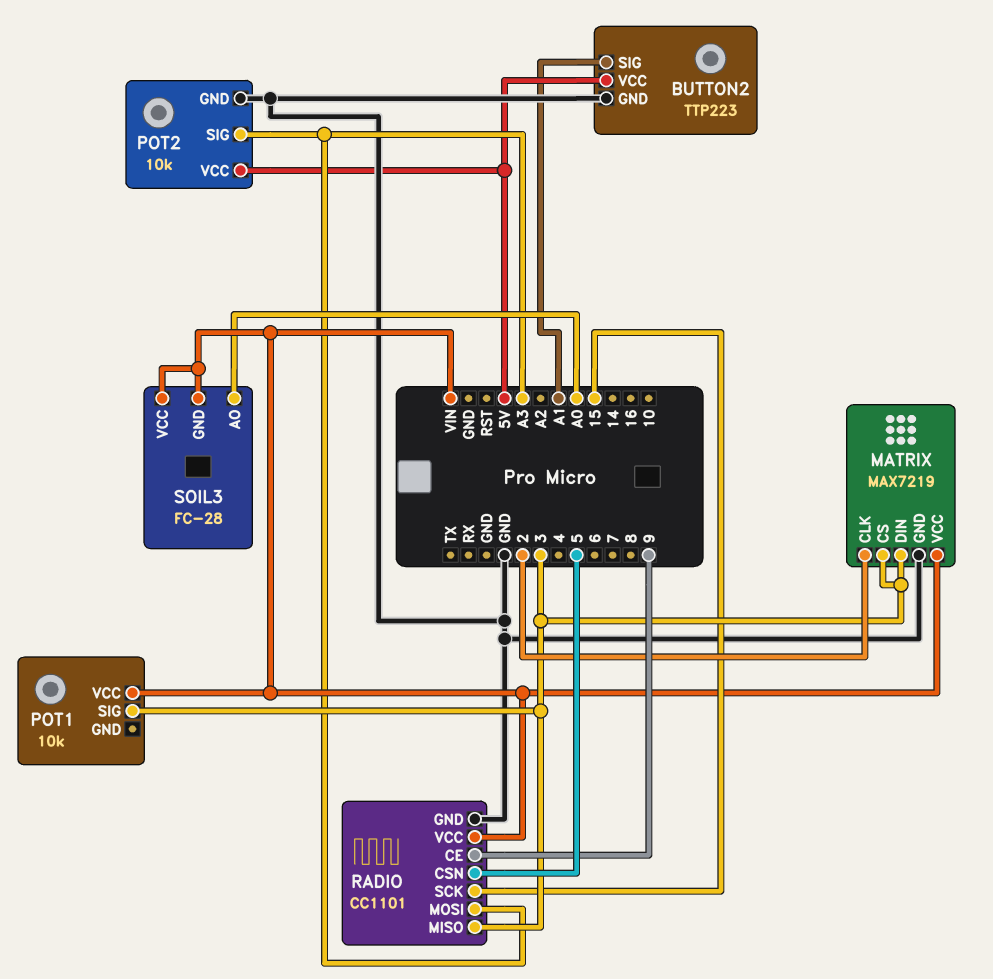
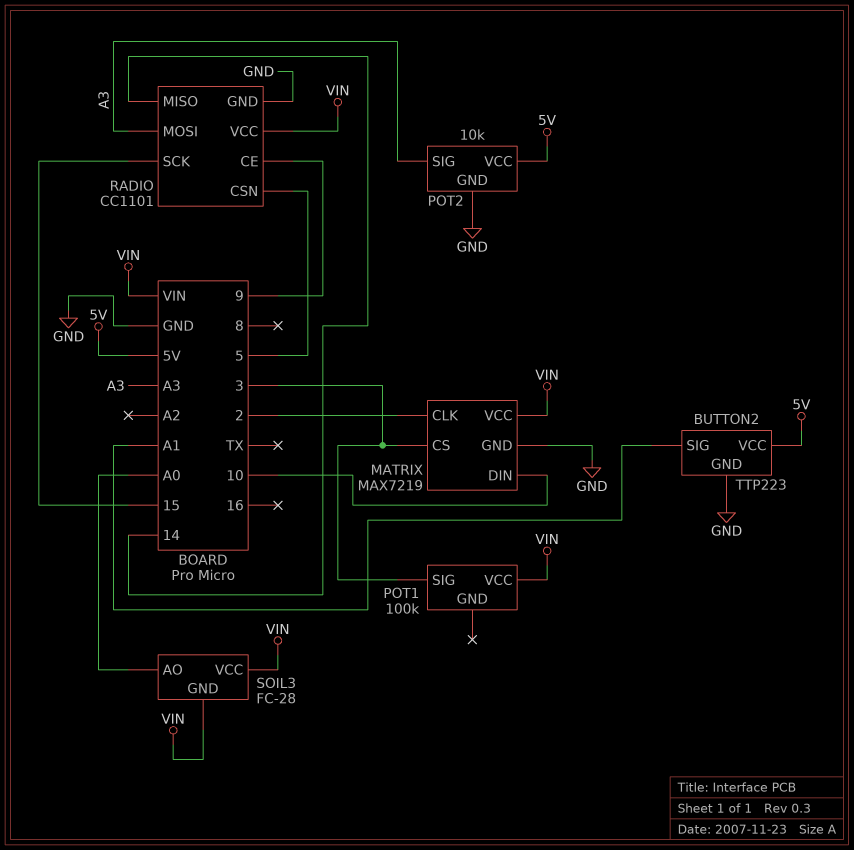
MATRIX pin DIN: 3 -> 10
POT1: 10k -> 100k
RADIO pin MISO: 3 -> 14

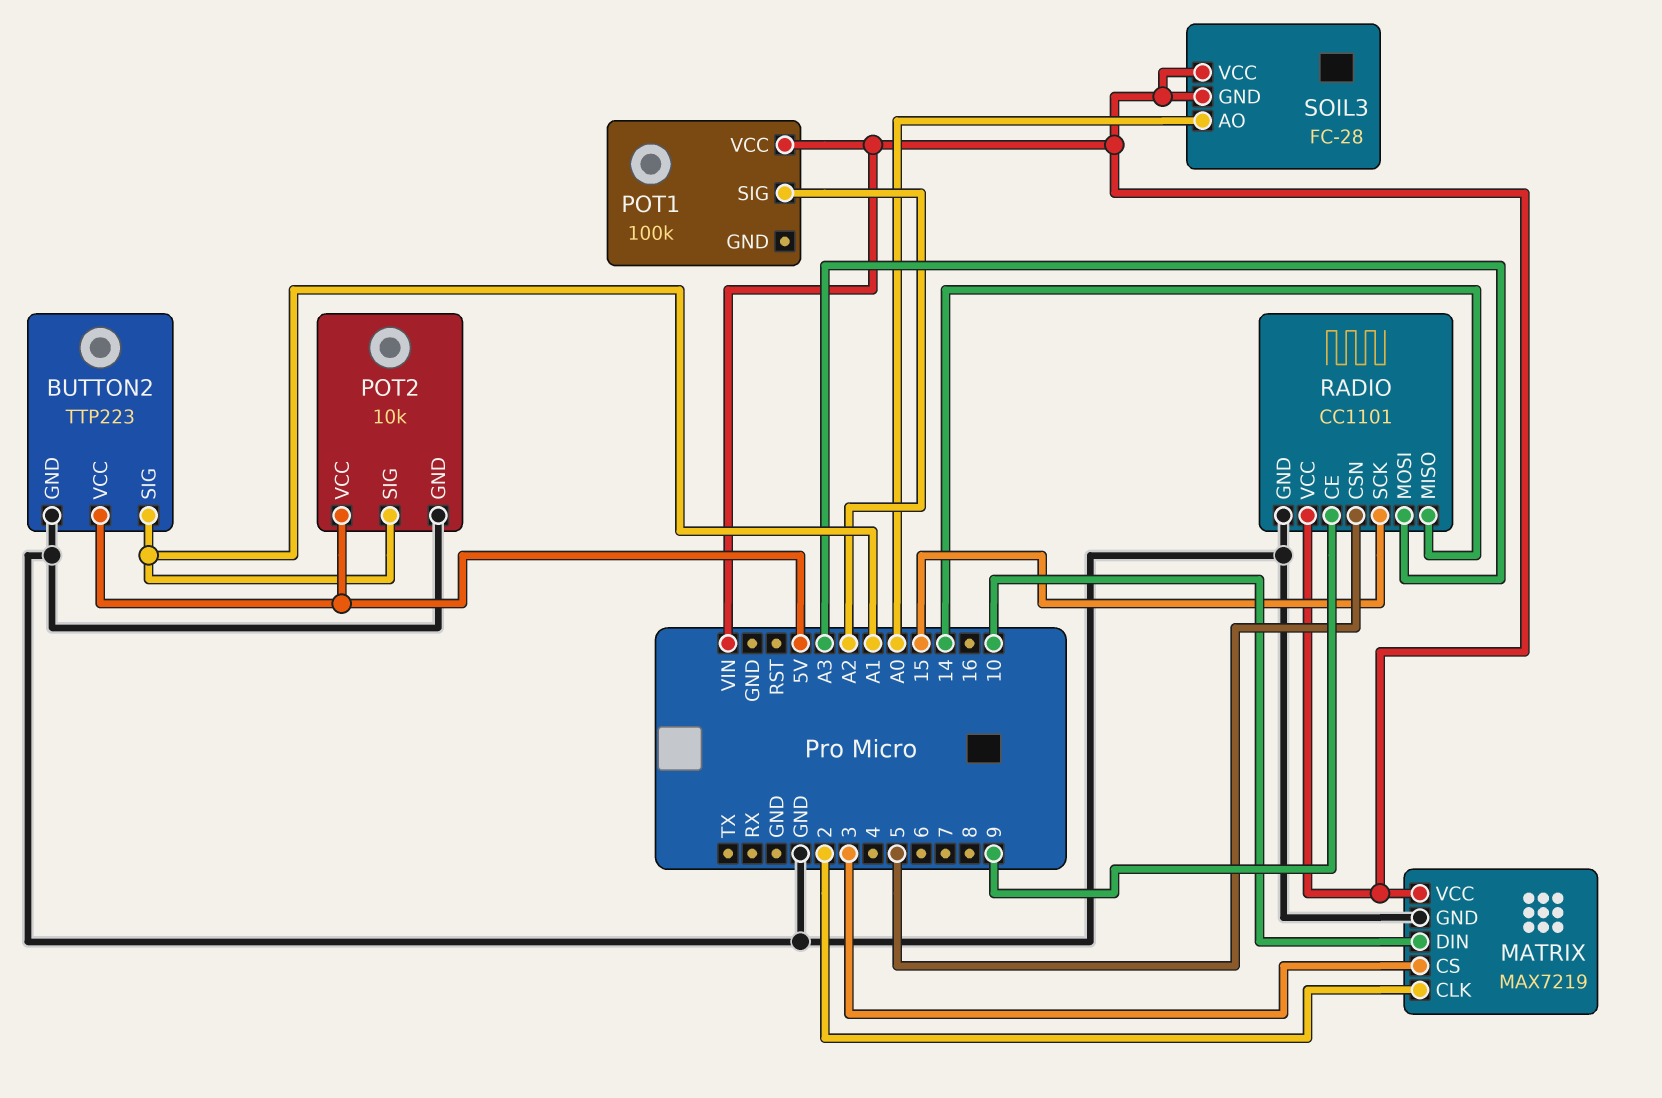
POT1 pin SIG: 3 -> A2
POT2 pin SIG: A3 -> A1

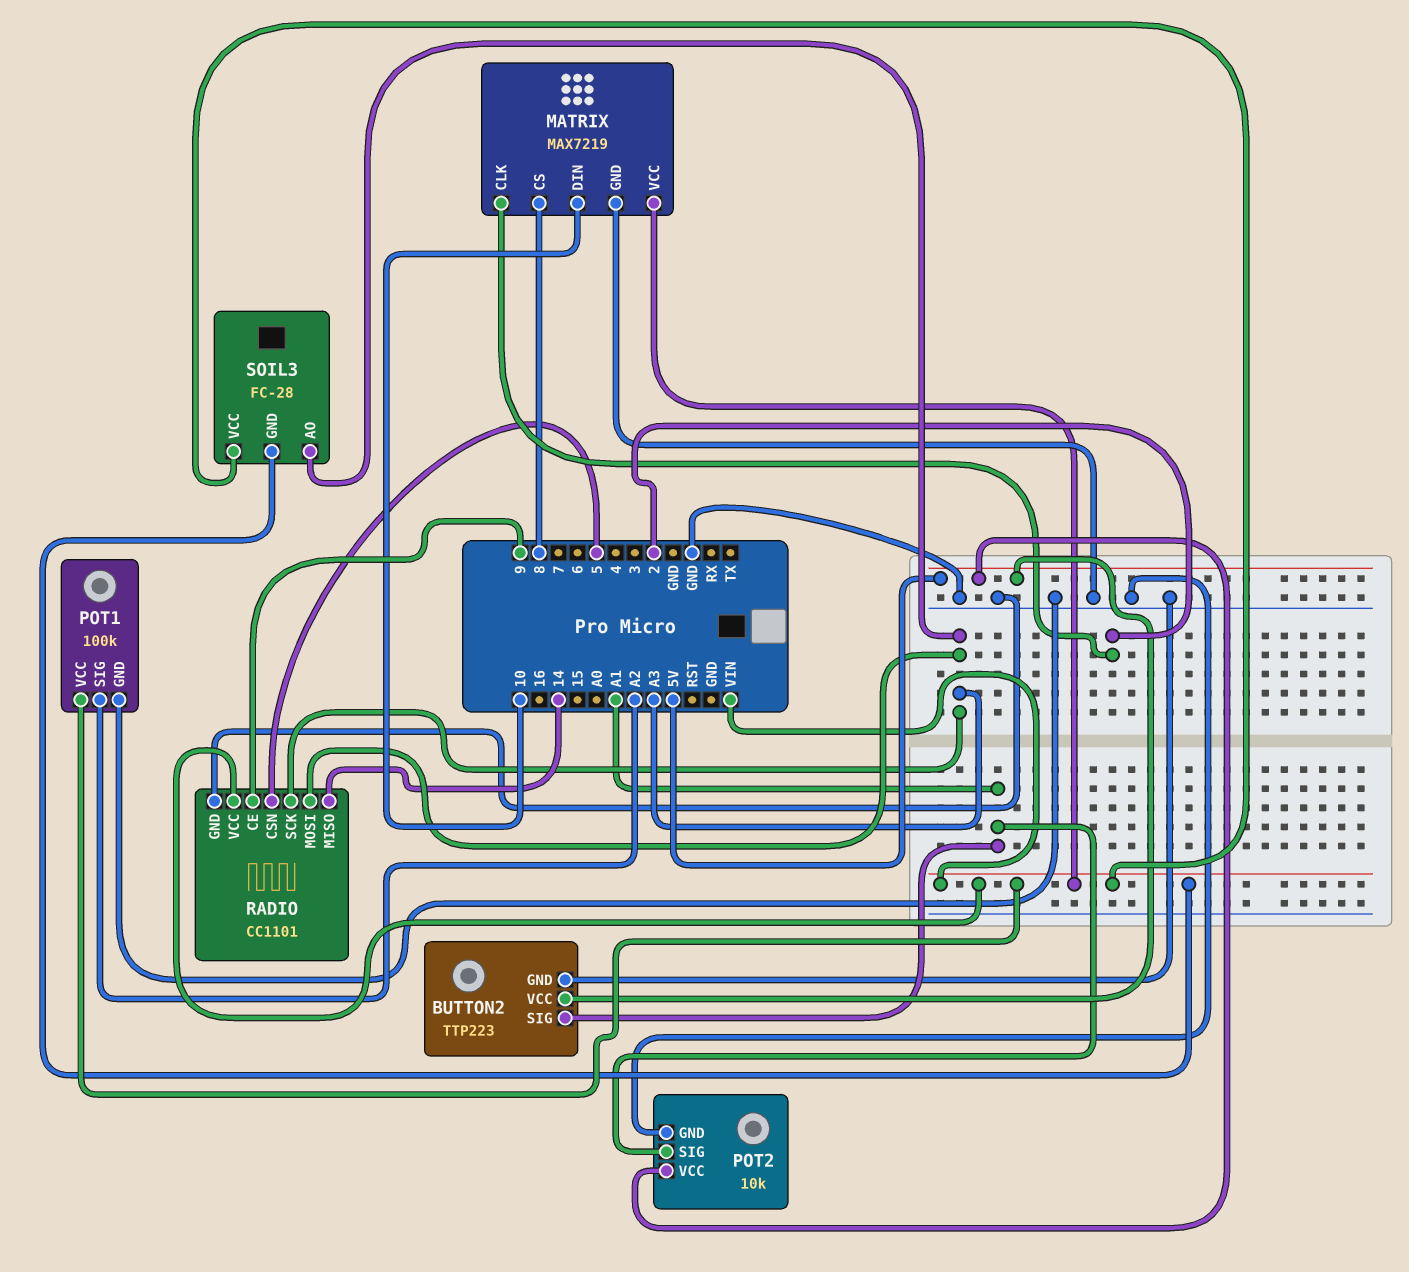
MATRIX pin CS: 3 -> 8
POT1 pin GND: none -> GND
RADIO pin SCK: 15 -> A3
SOIL3 pin AO: A0 -> A3

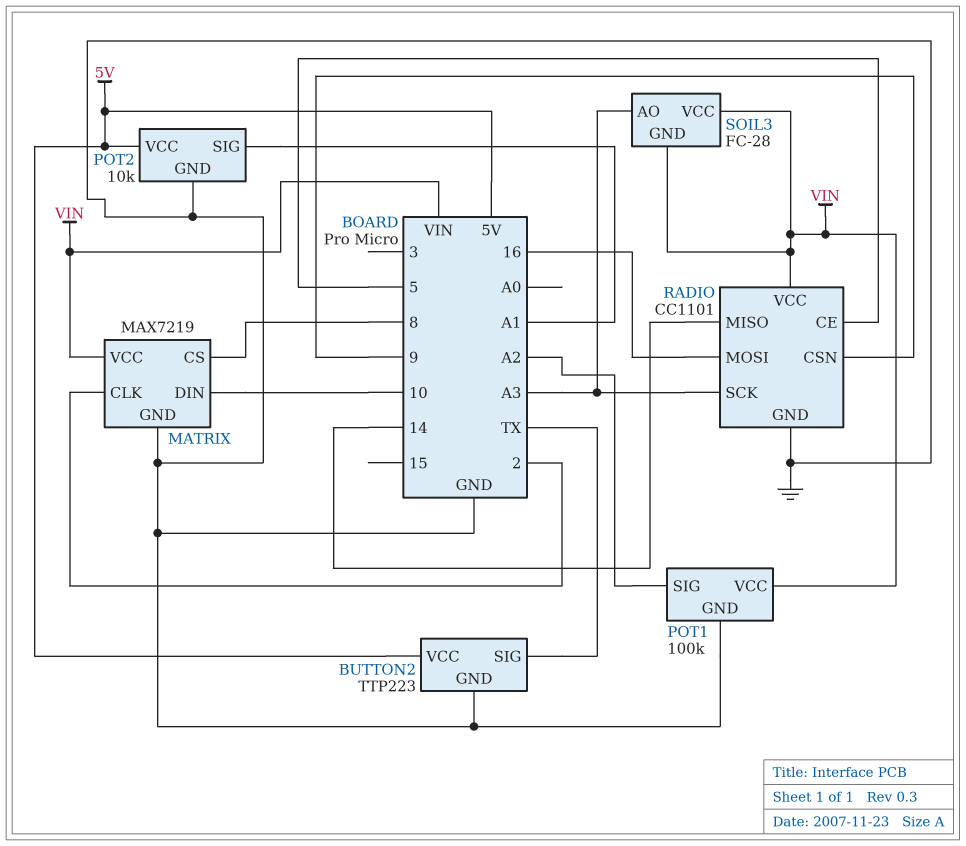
BUTTON2 pin SIG: A1 -> TX
RADIO pin CE: 9 -> 5
RADIO pin CSN: 5 -> 9
RADIO pin MOSI: A3 -> 16

